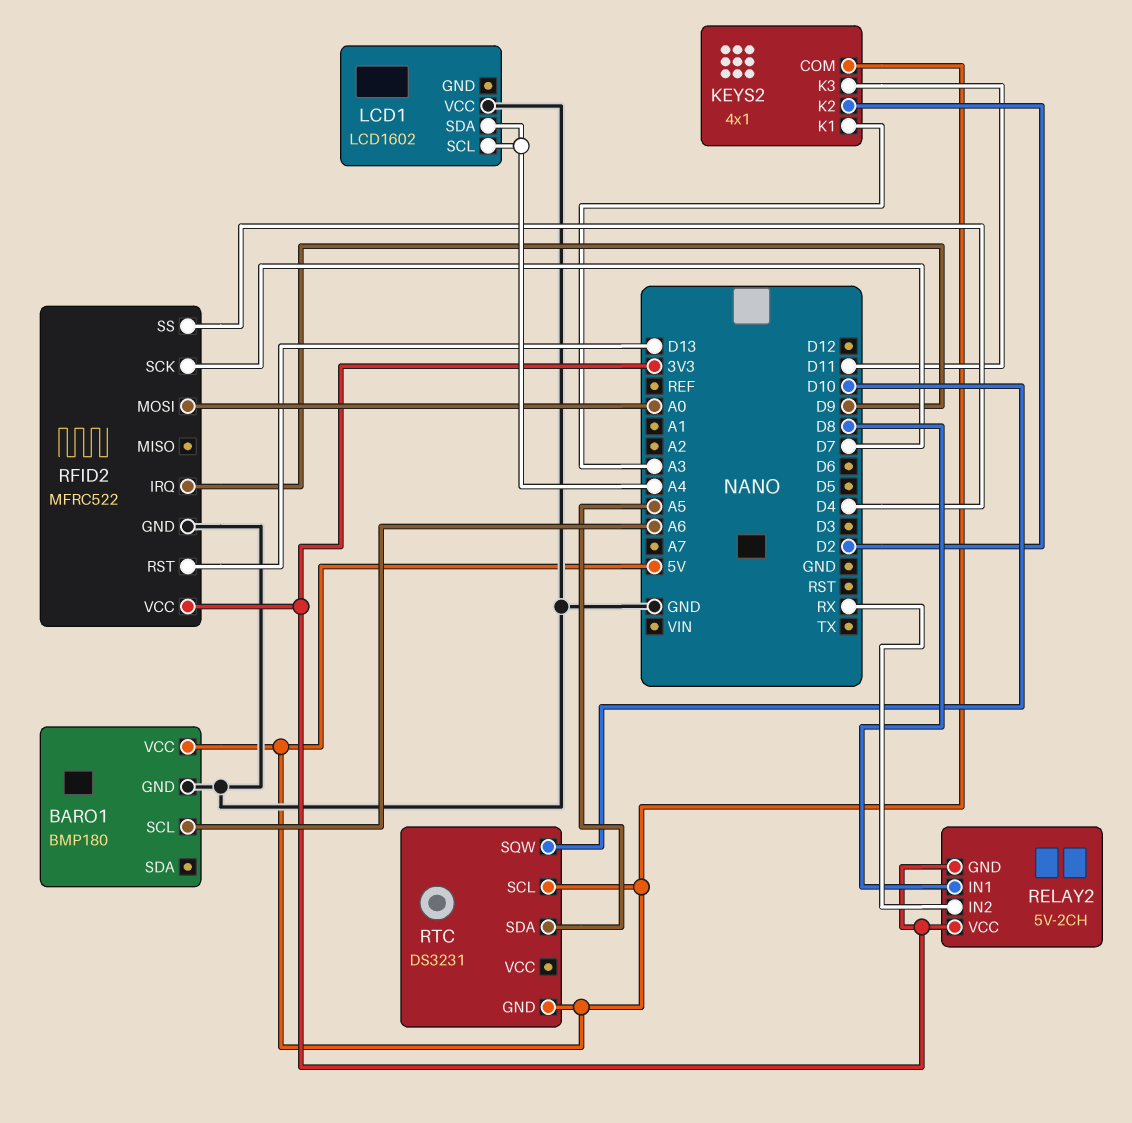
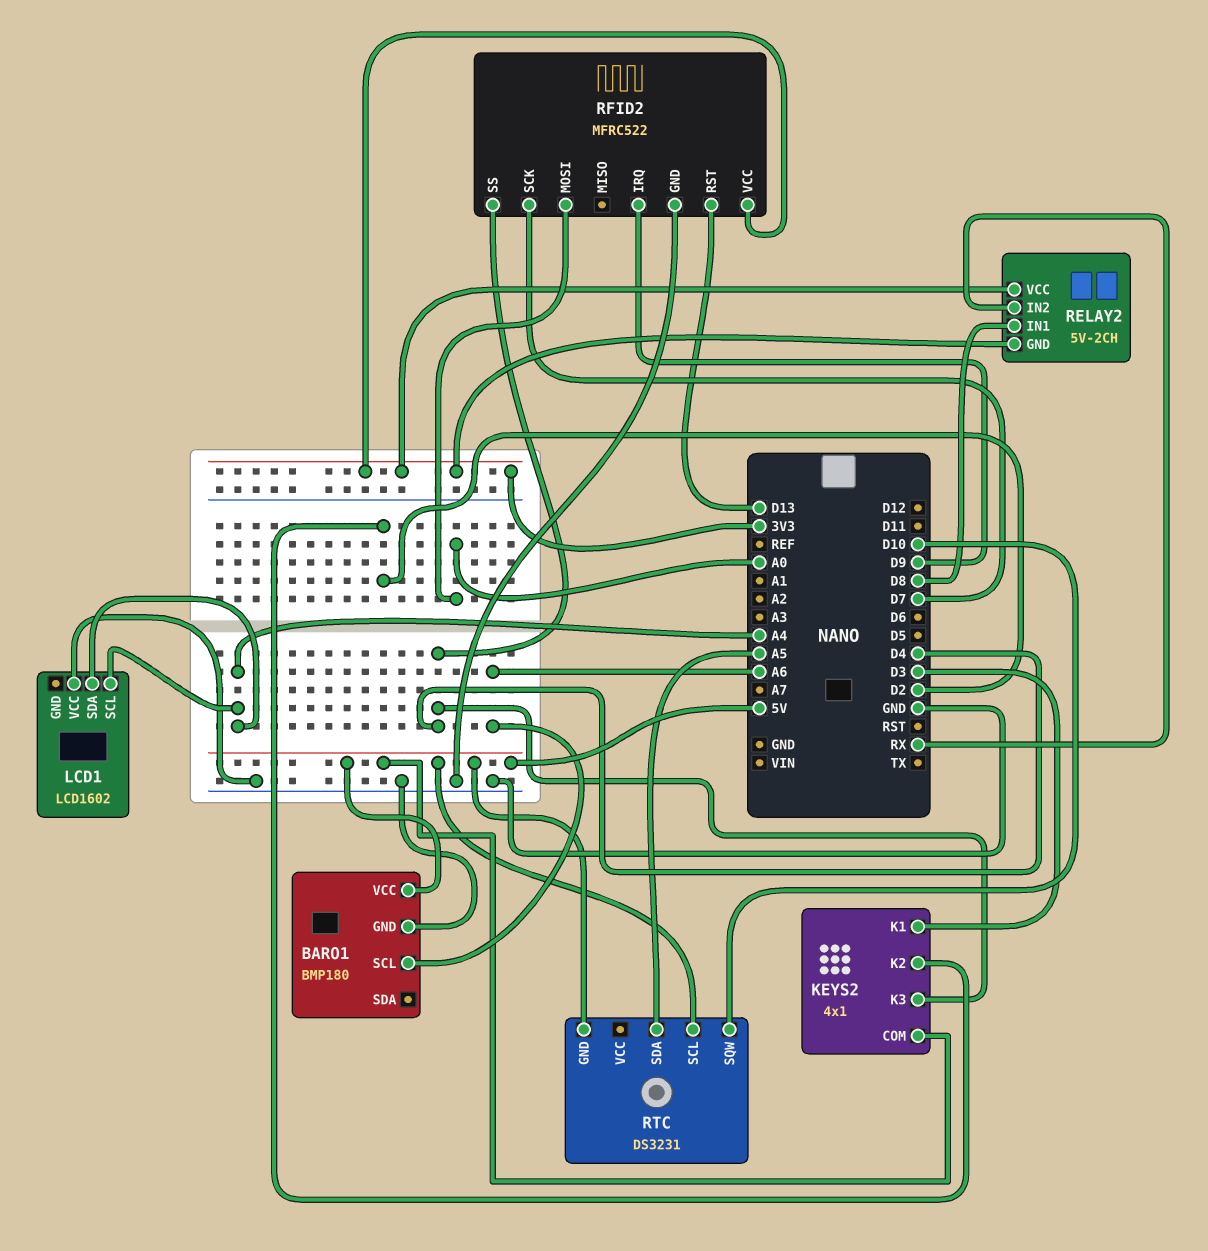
KEYS2 pin K1: A3 -> D3
KEYS2 pin K3: D11 -> D4

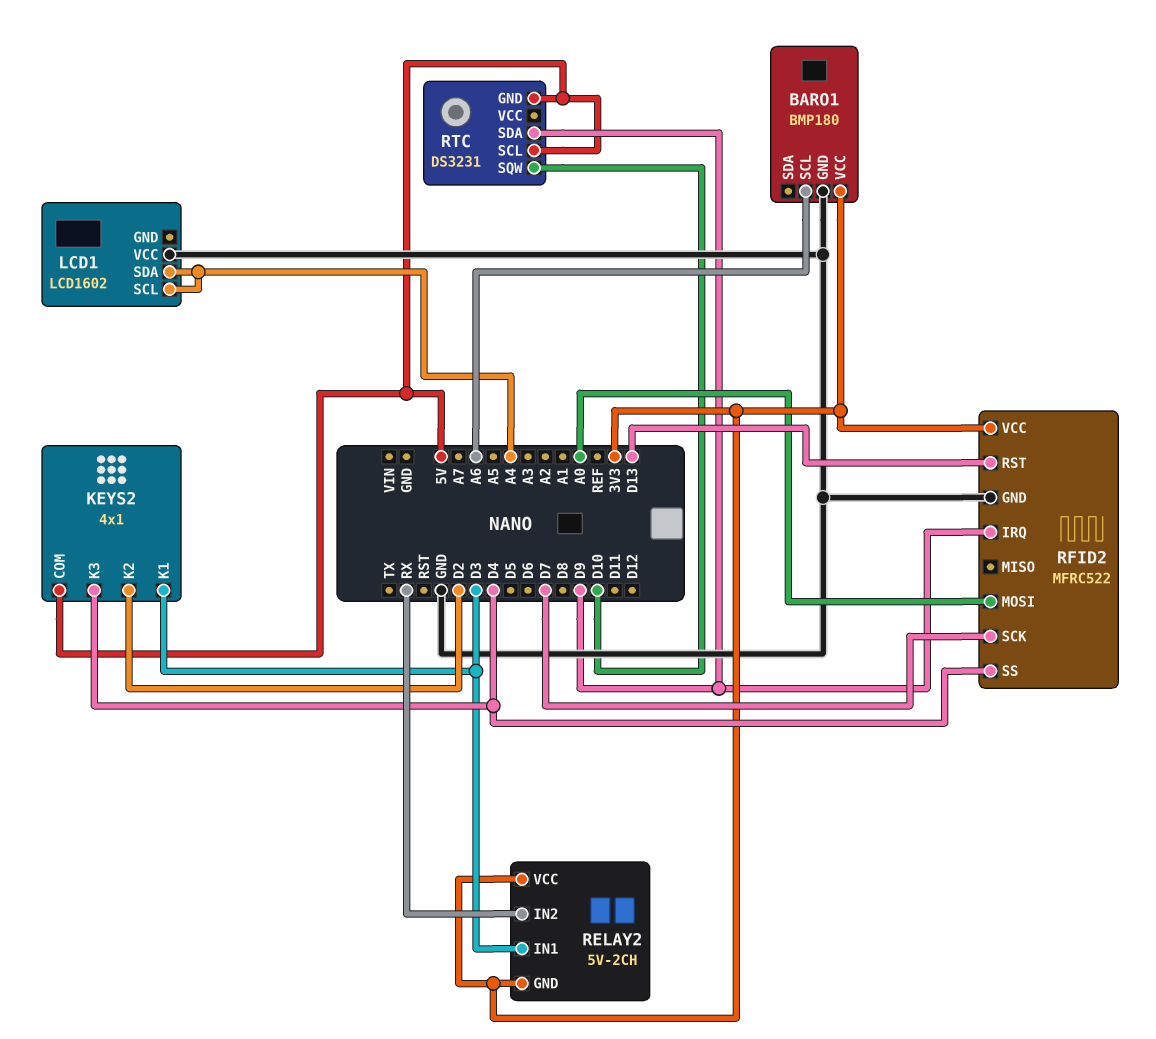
BARO1 pin VCC: 5V -> 3V3
RELAY2 pin IN1: D8 -> D3
RTC pin SDA: A5 -> D9

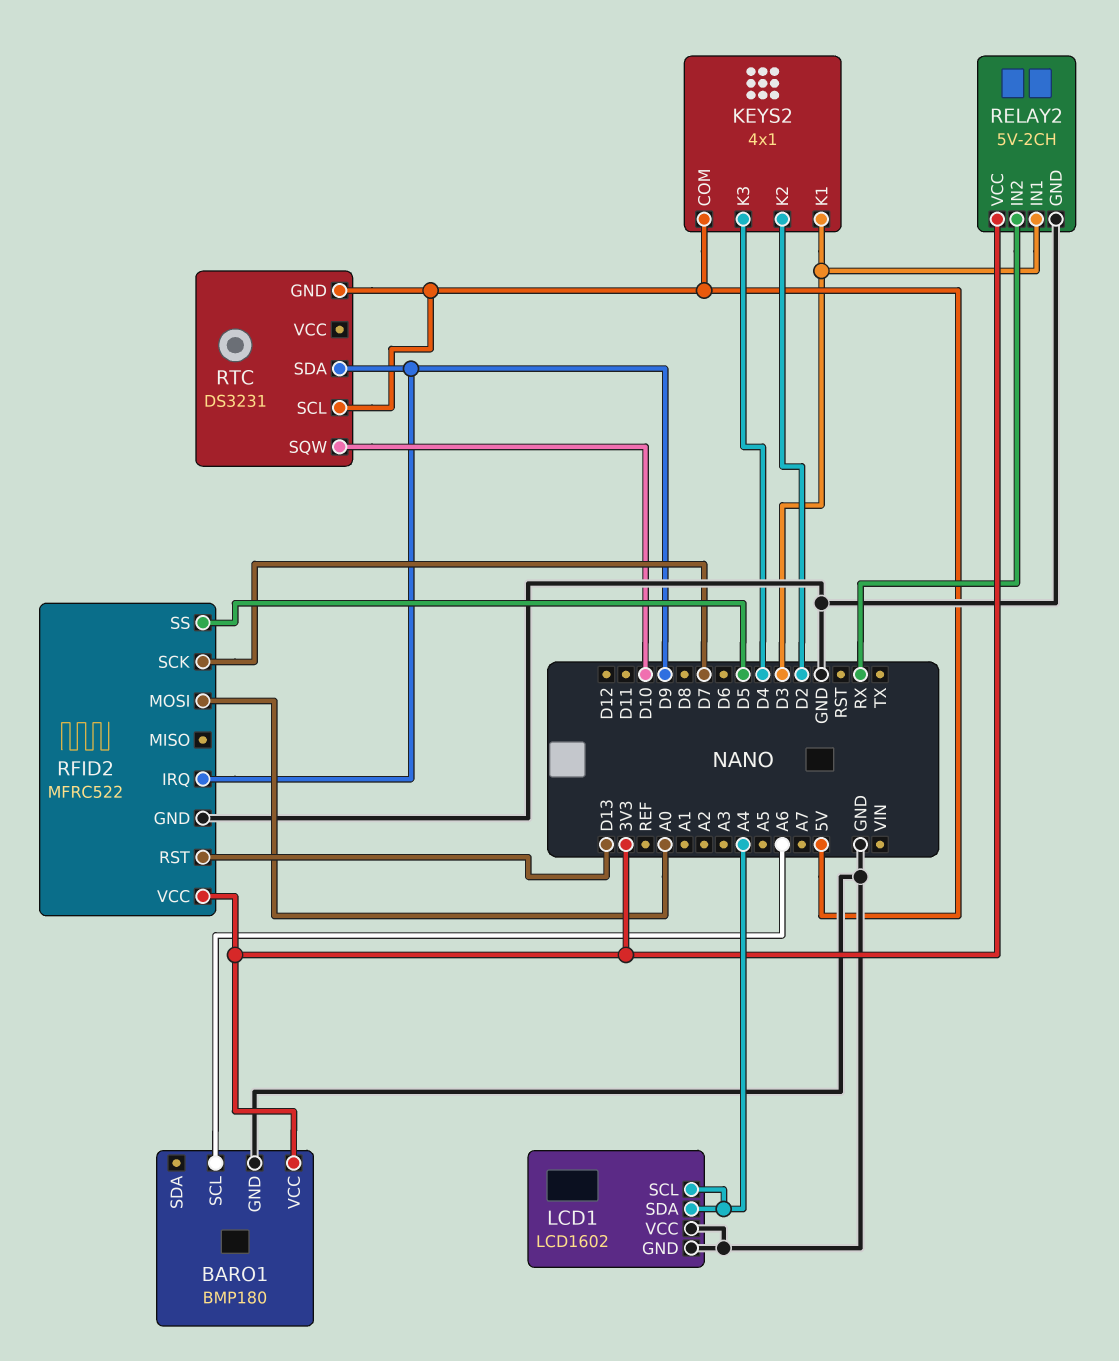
LCD1 pin GND: none -> GND
RELAY2 pin GND: 3V3 -> GND
RFID2 pin SS: D4 -> D5

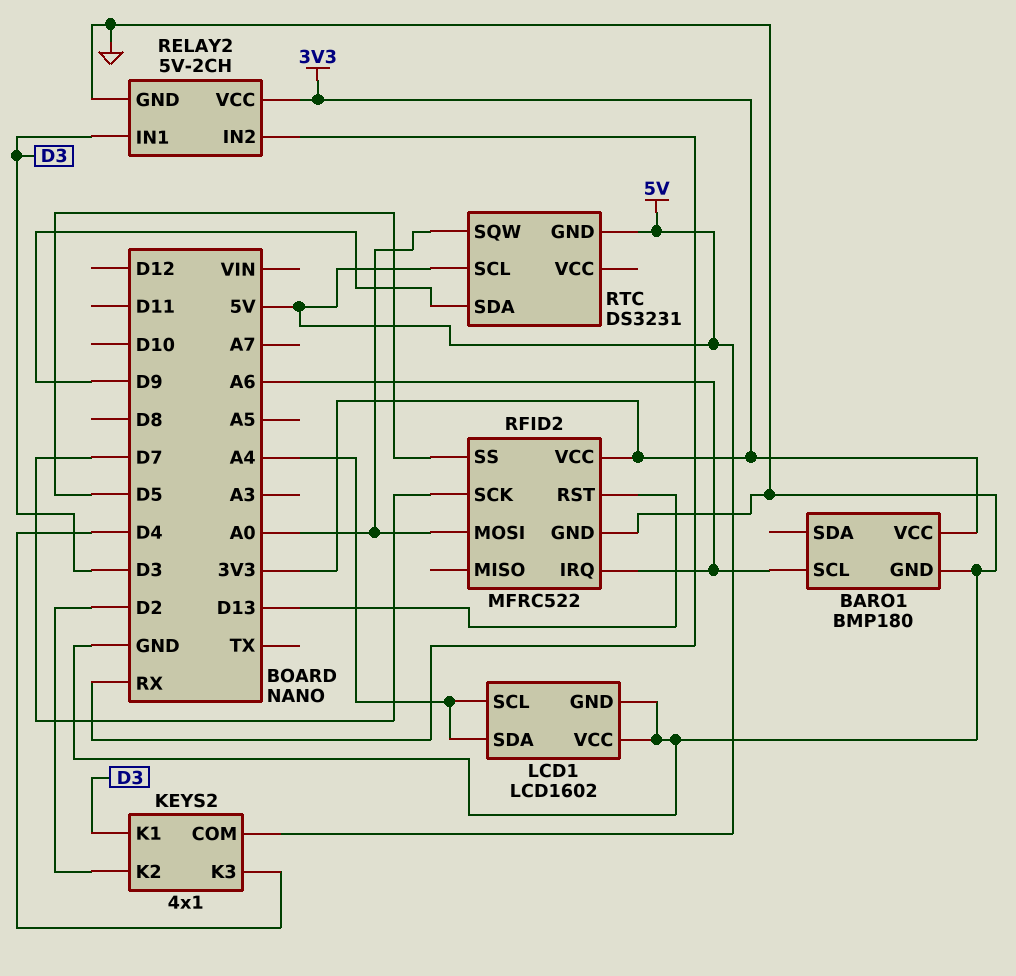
RFID2 pin IRQ: D9 -> A6
RTC pin SQW: D10 -> A0

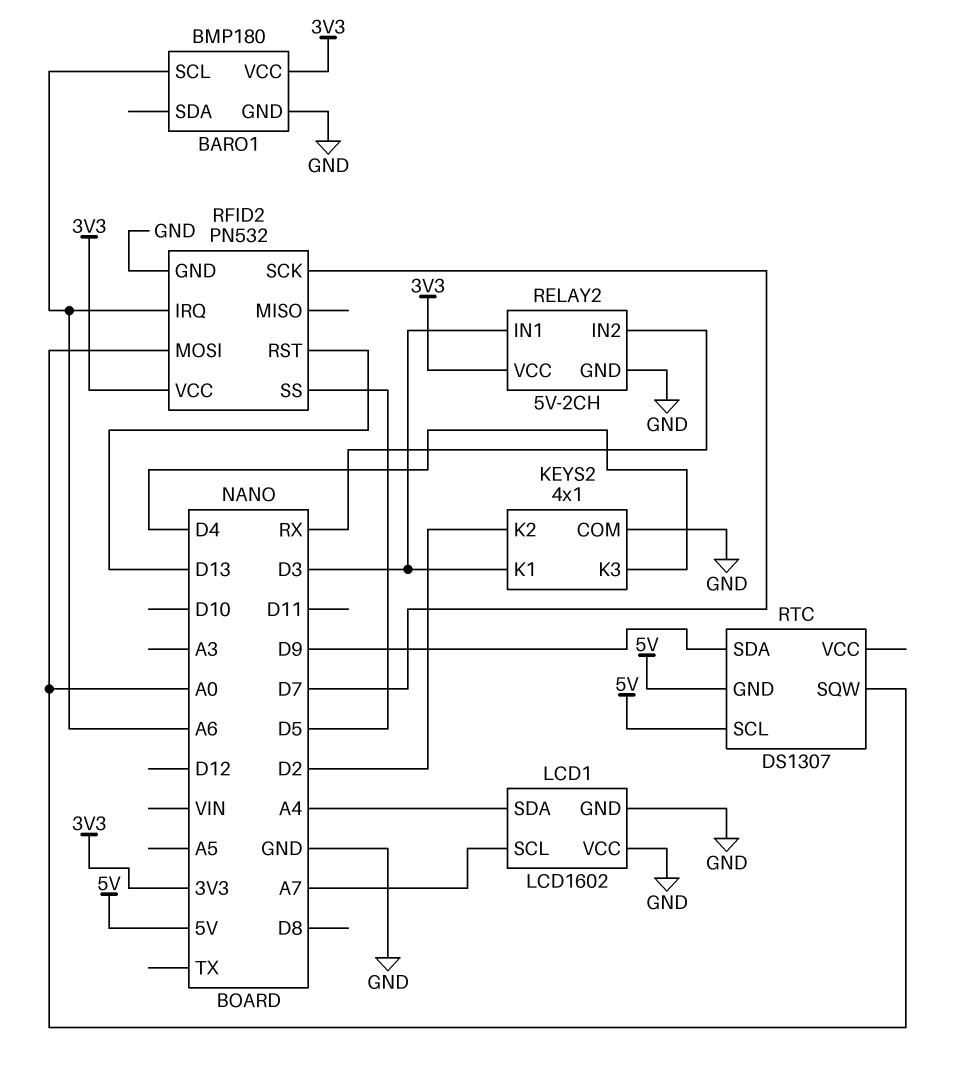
KEYS2 pin COM: 5V -> GND
LCD1 pin SCL: A4 -> A7
RFID2: MFRC522 -> PN532
RTC: DS3231 -> DS1307

